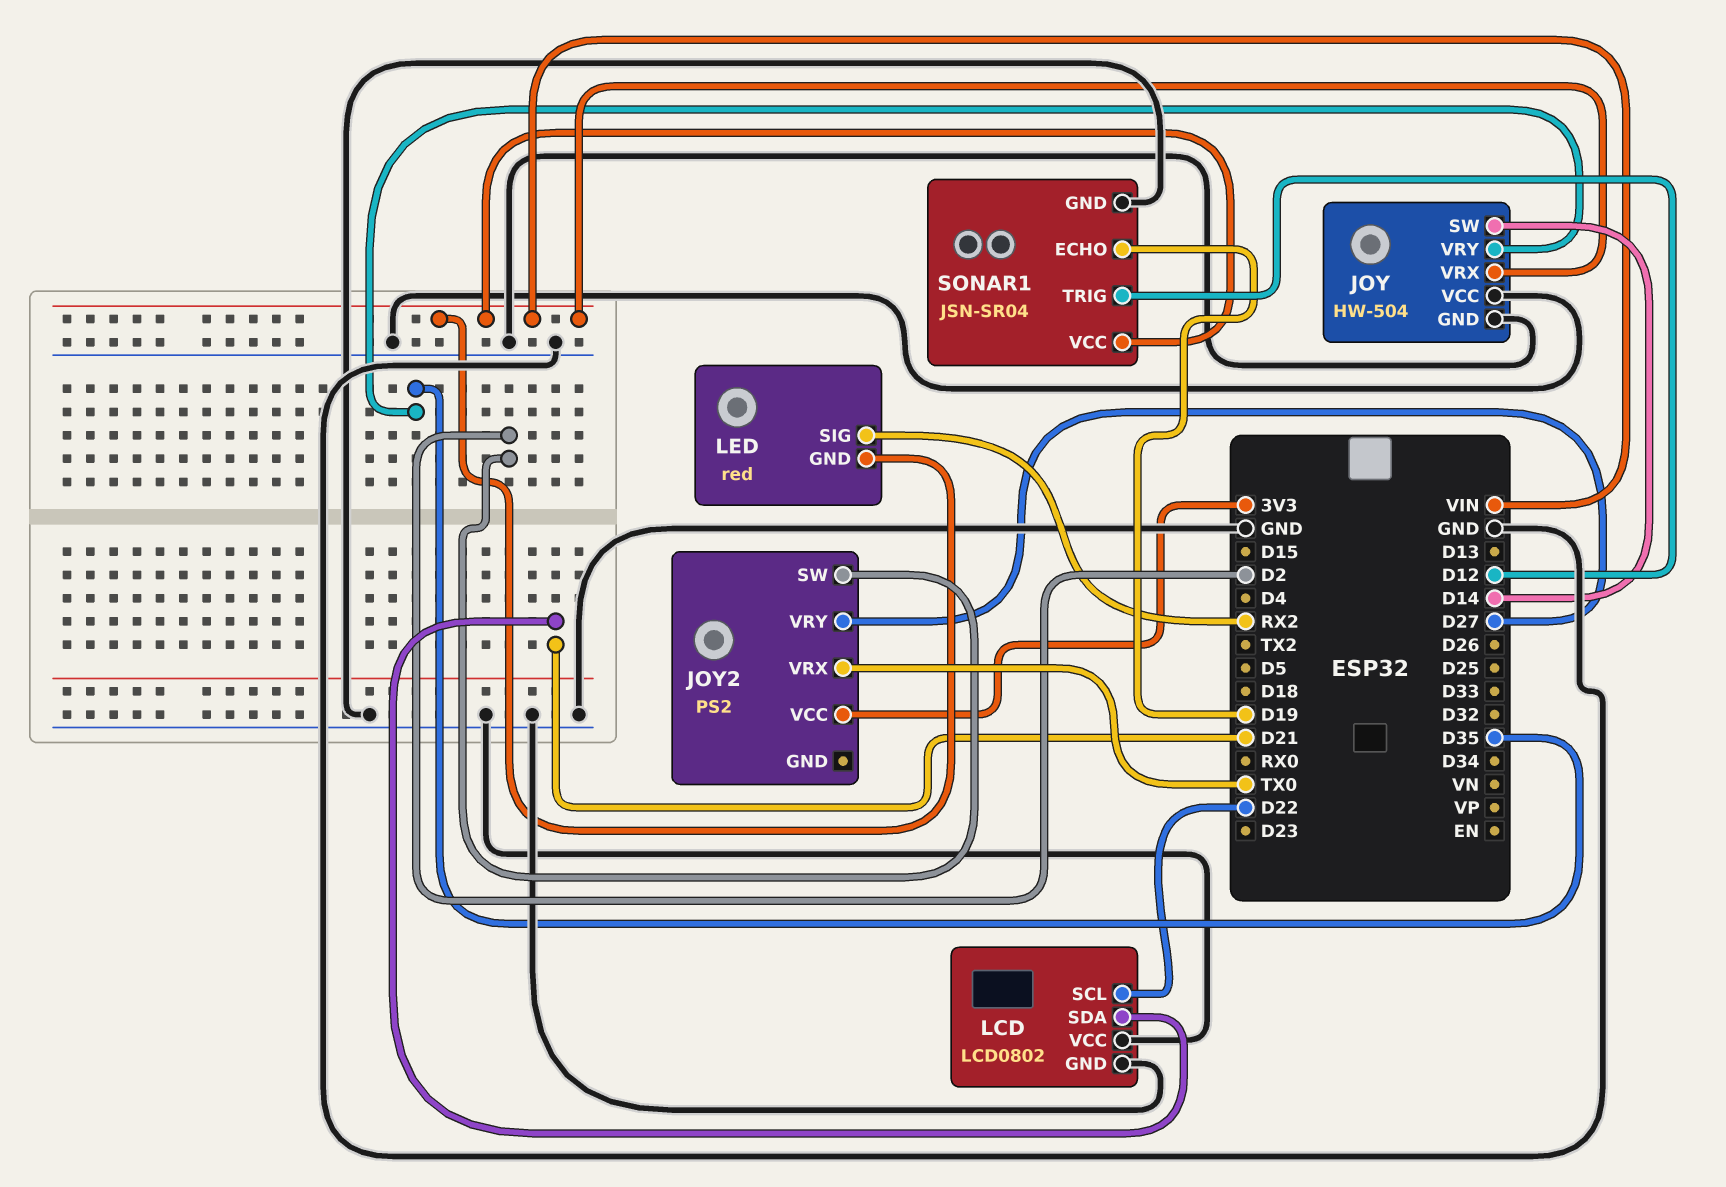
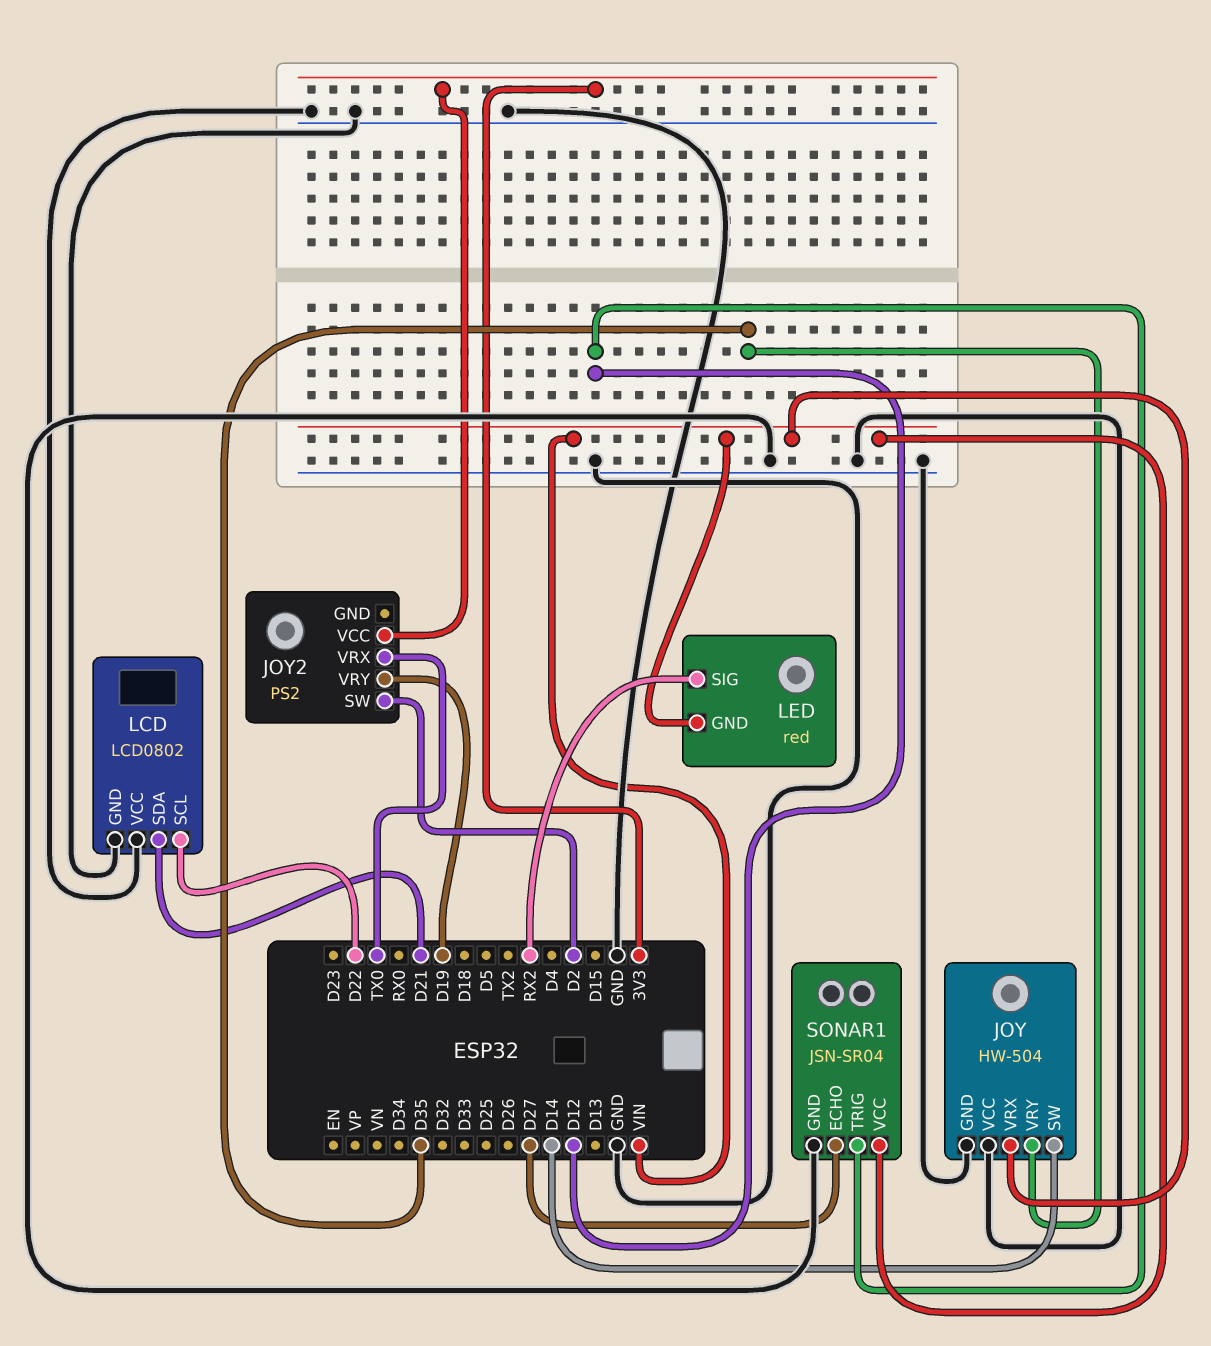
JOY2 pin VRY: D27 -> D19
SONAR1 pin ECHO: D19 -> D27

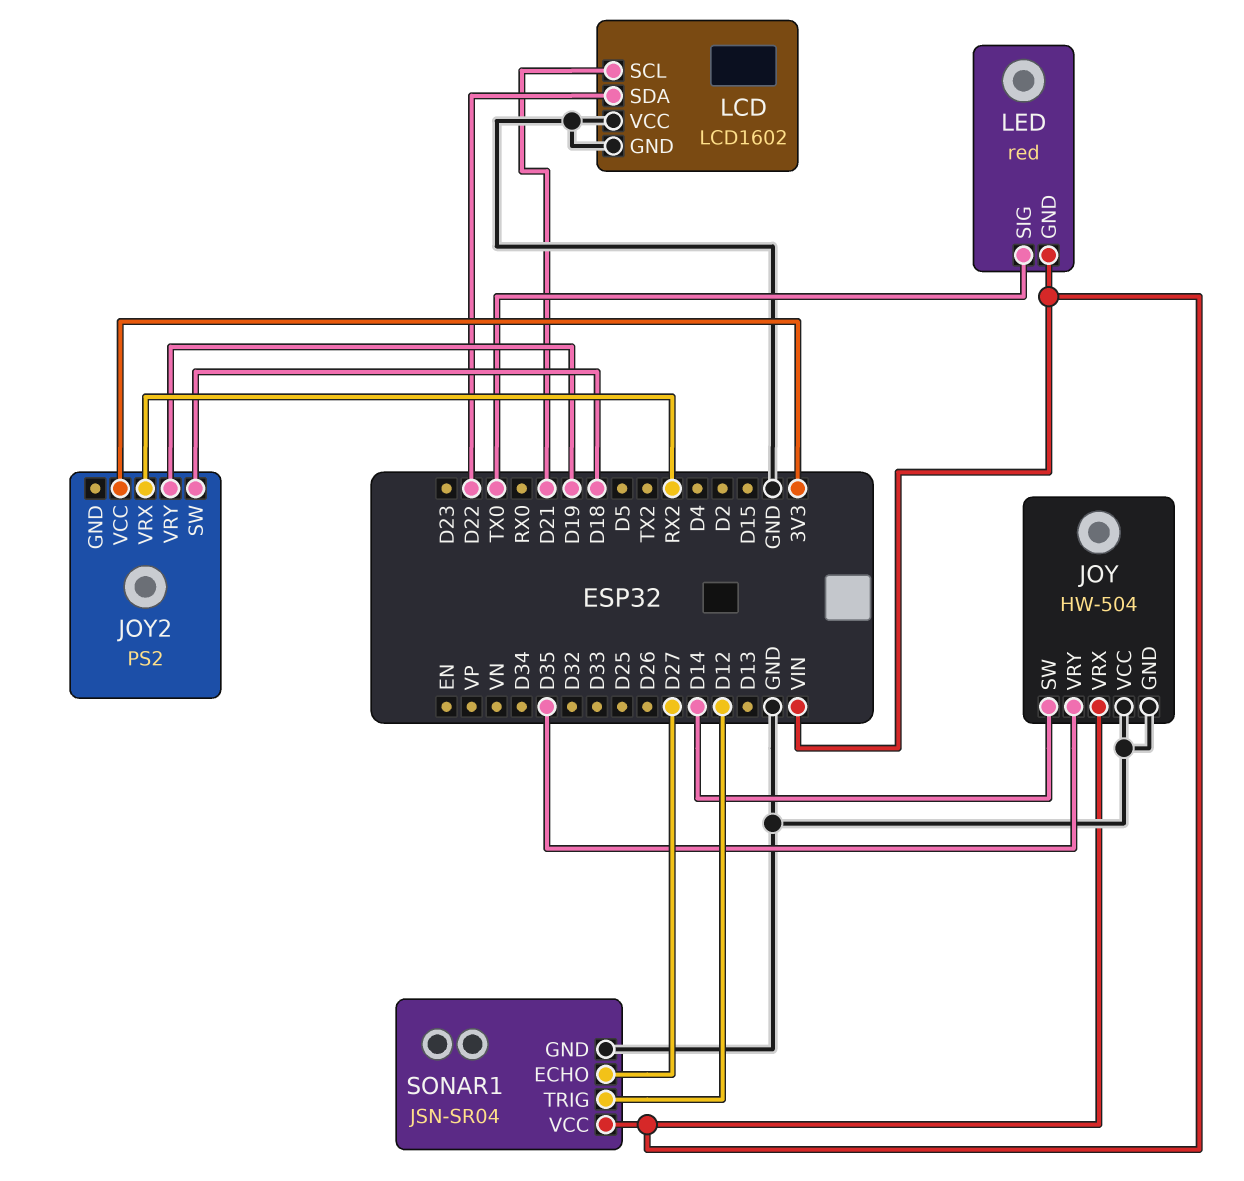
JOY2 pin SW: D2 -> D18
JOY2 pin VRX: TX0 -> RX2
LCD: LCD0802 -> LCD1602
LCD pin SCL: D22 -> D21
LCD pin SDA: D21 -> D22
LED pin SIG: RX2 -> TX0

